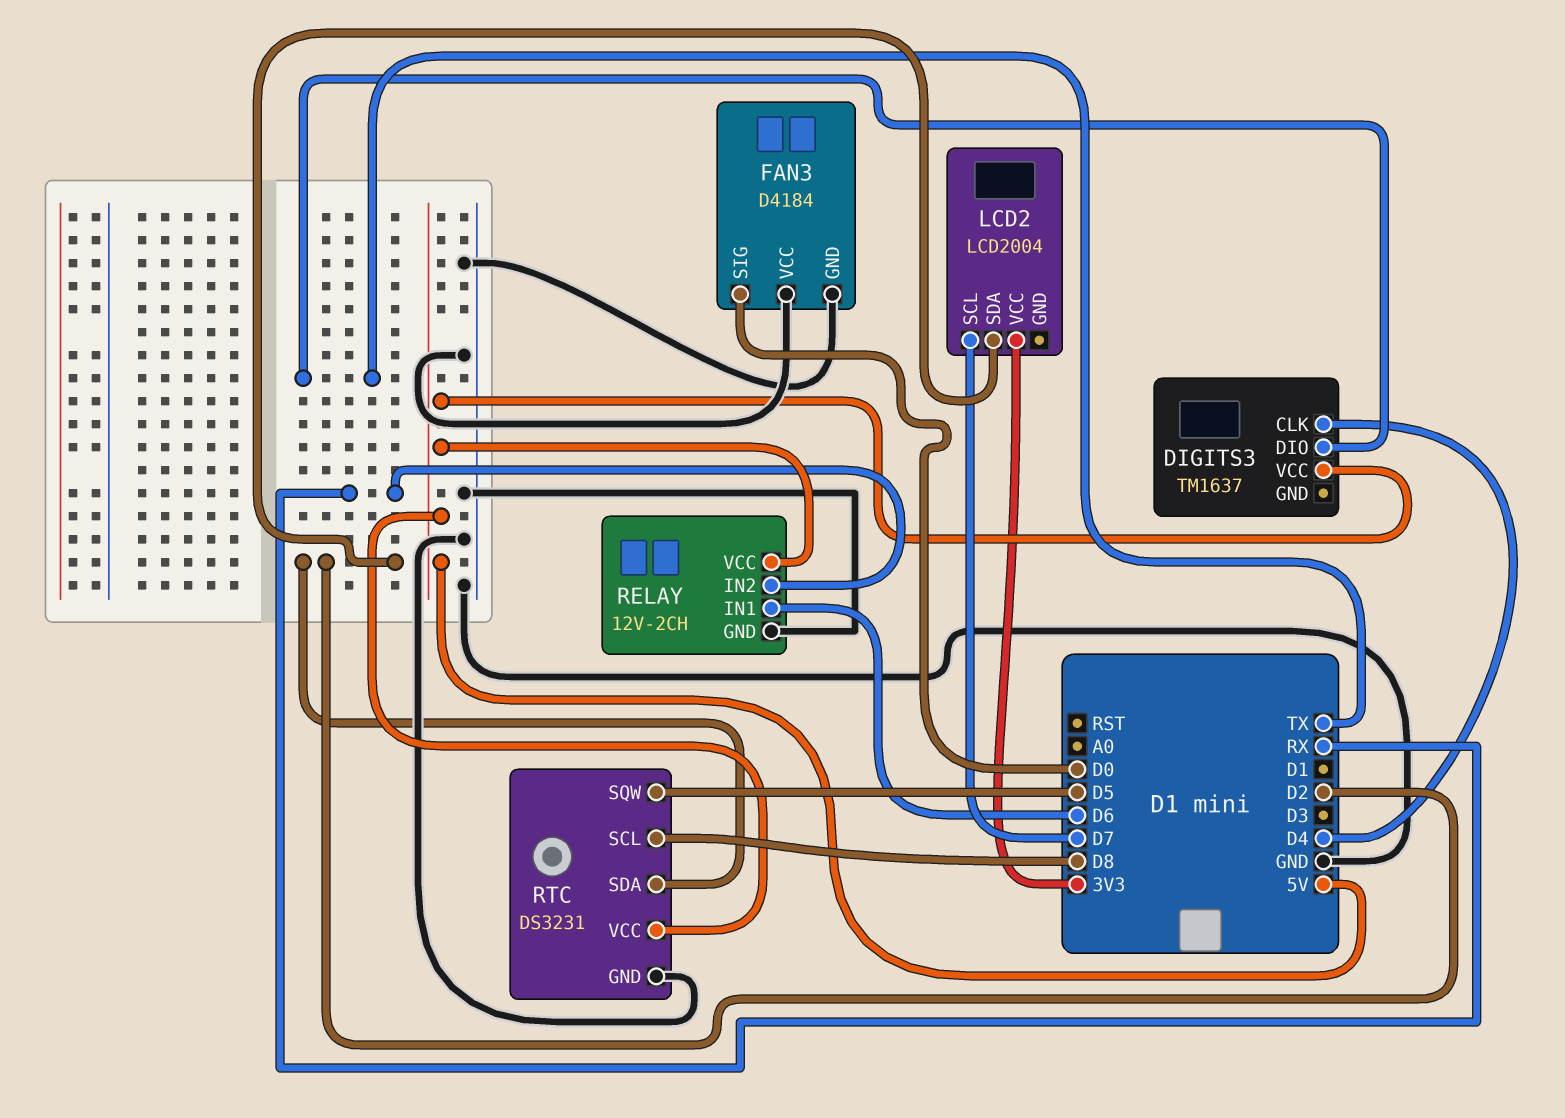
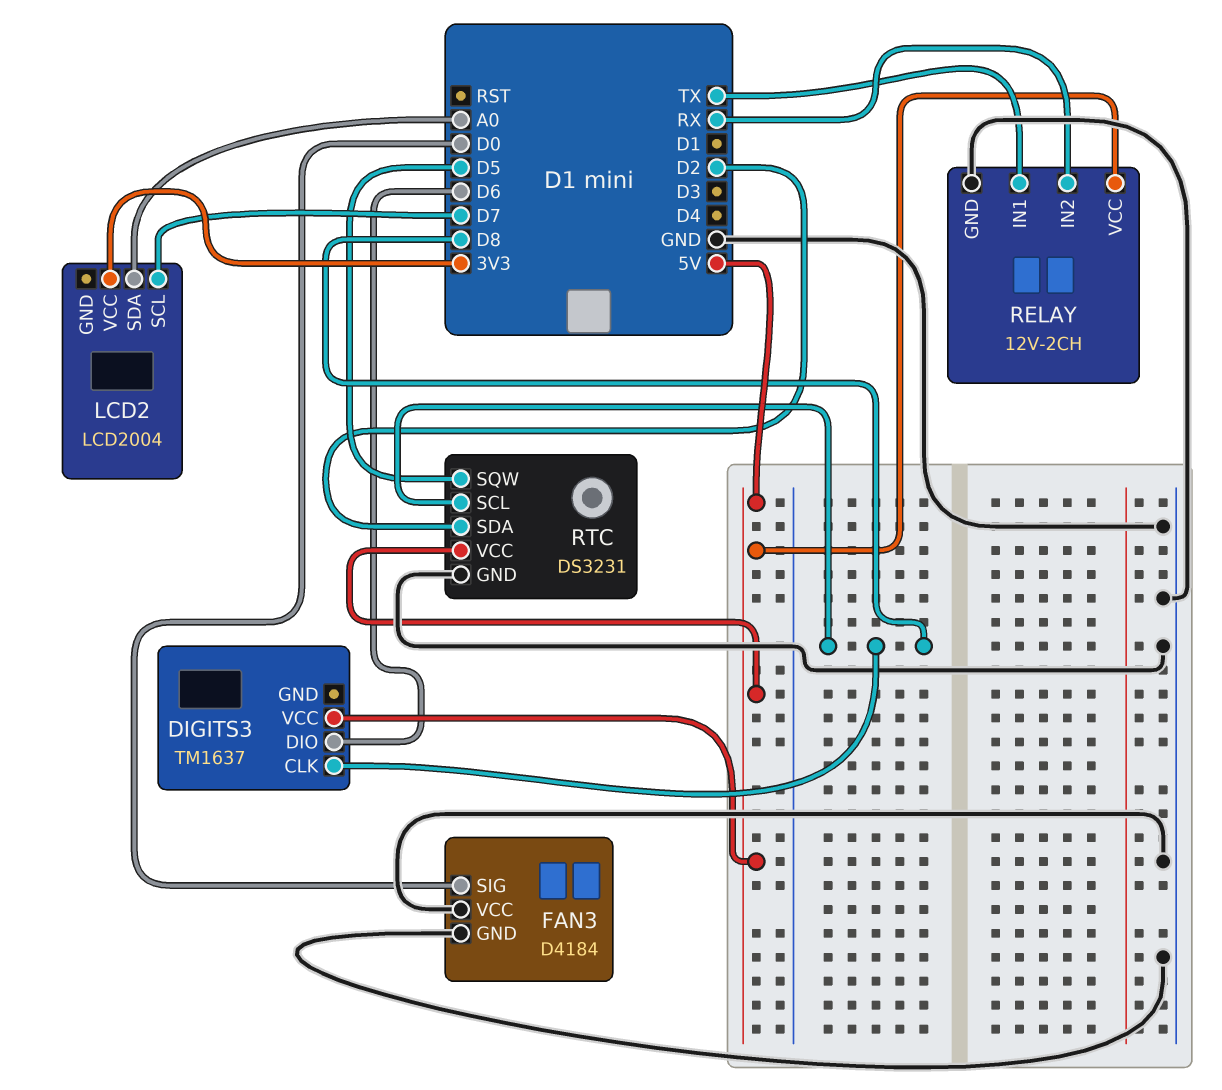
DIGITS3 pin CLK: D4 -> D8
DIGITS3 pin DIO: TX -> D6
LCD2 pin SDA: D2 -> A0
RELAY pin IN1: D6 -> TX

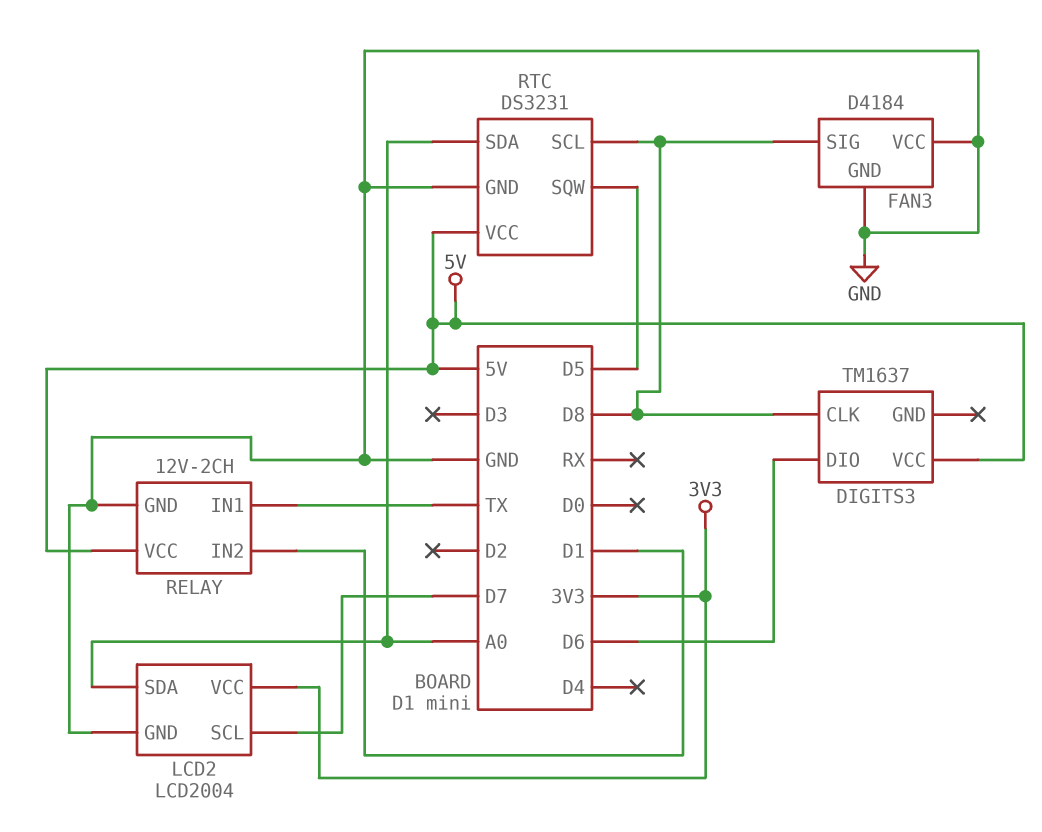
FAN3 pin SIG: D0 -> D8
LCD2 pin GND: none -> GND
RELAY pin IN2: RX -> D1
RTC pin SDA: D2 -> A0

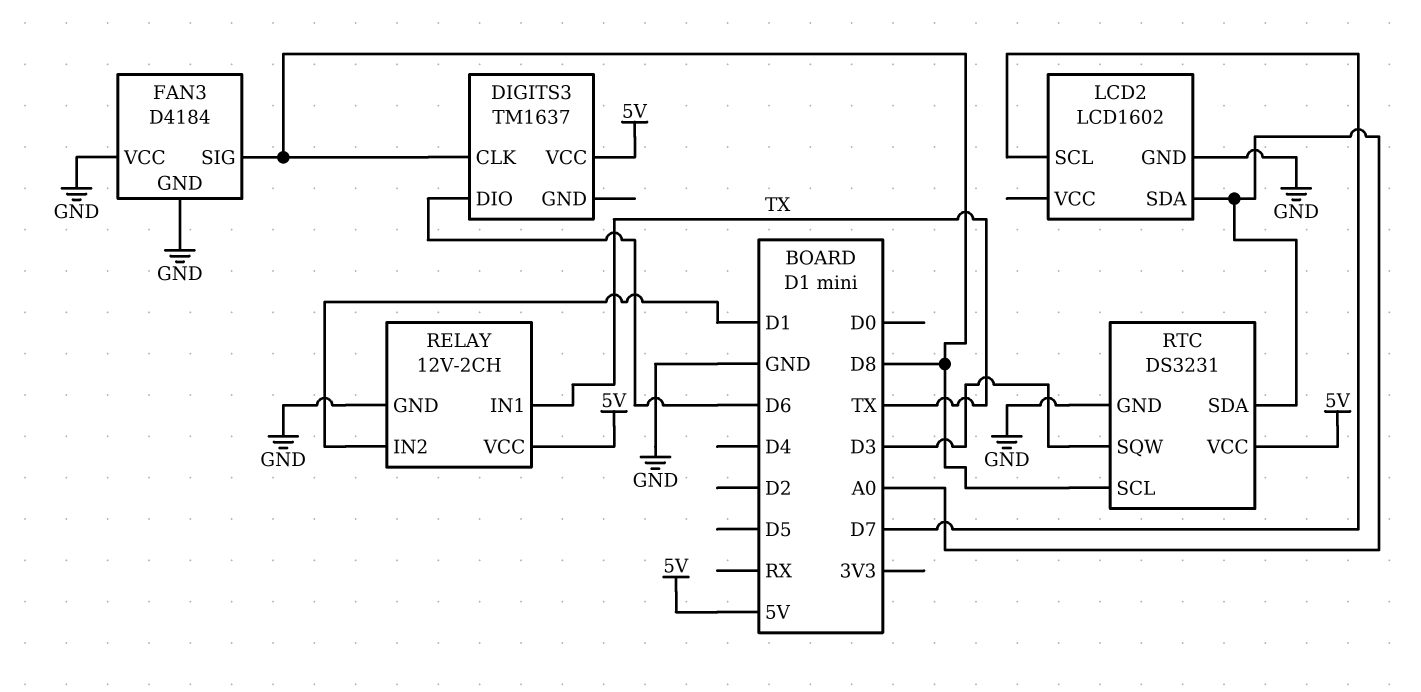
LCD2: LCD2004 -> LCD1602
LCD2 pin VCC: 3V3 -> none
RTC pin SQW: D5 -> D3

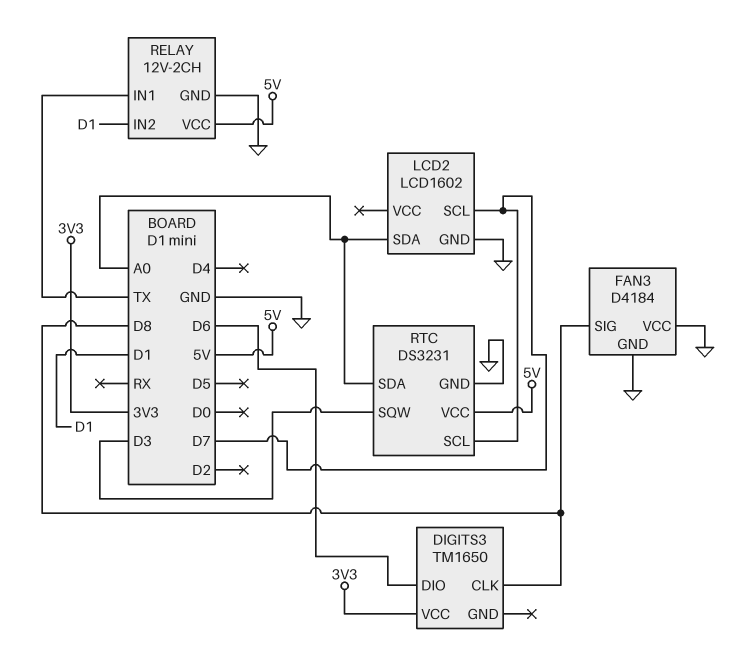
DIGITS3: TM1637 -> TM1650
DIGITS3 pin VCC: 5V -> 3V3
RTC pin SCL: D8 -> D7

